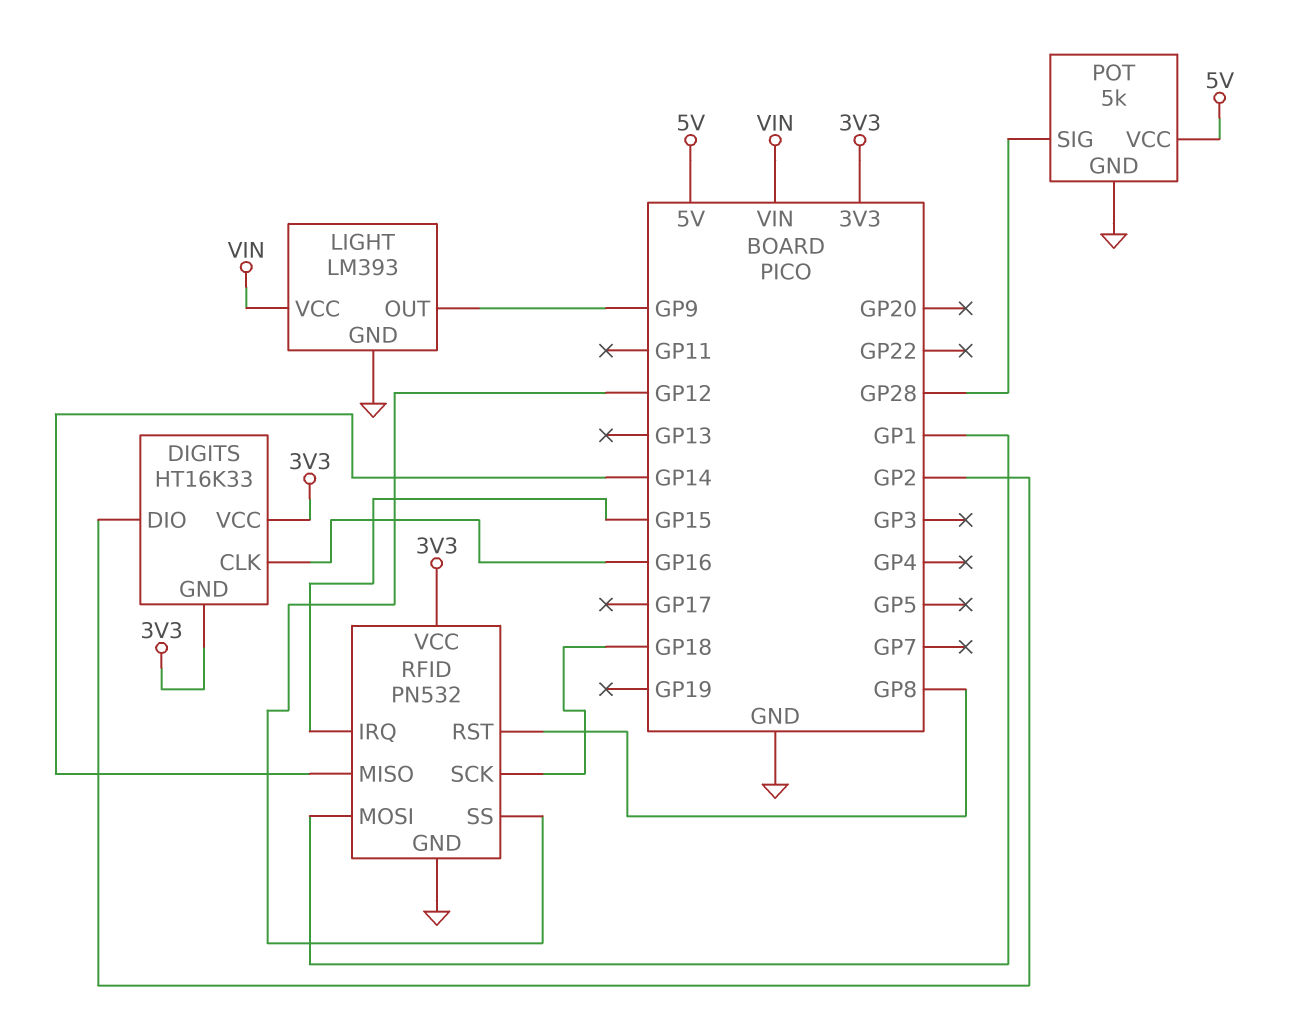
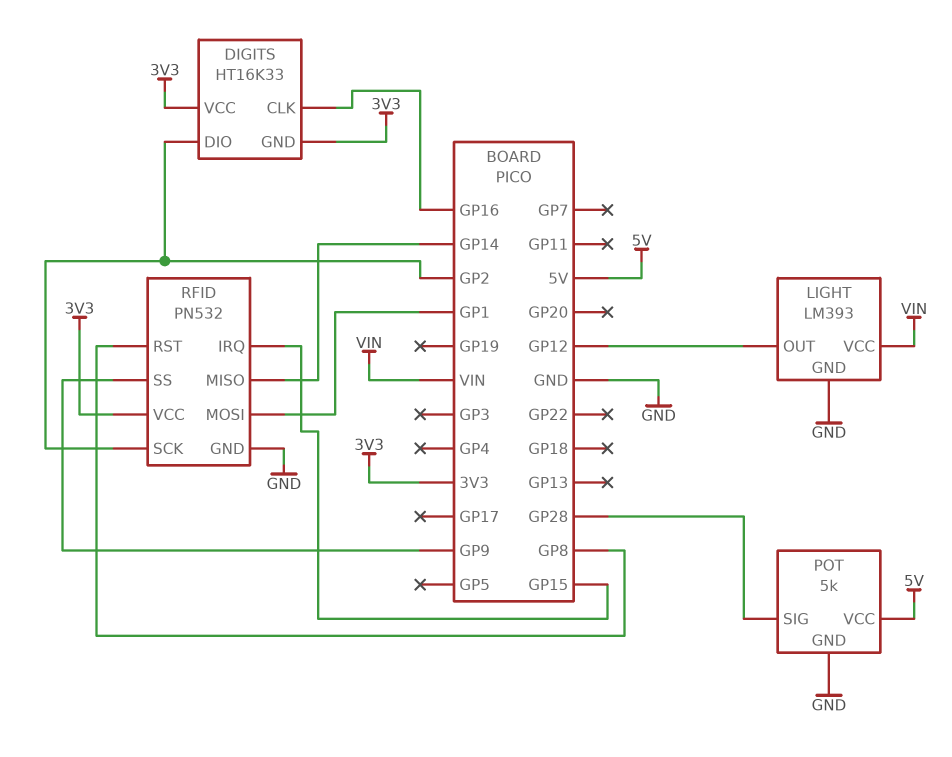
LIGHT pin OUT: GP9 -> GP12
RFID pin SCK: GP18 -> GP2
RFID pin SS: GP12 -> GP9

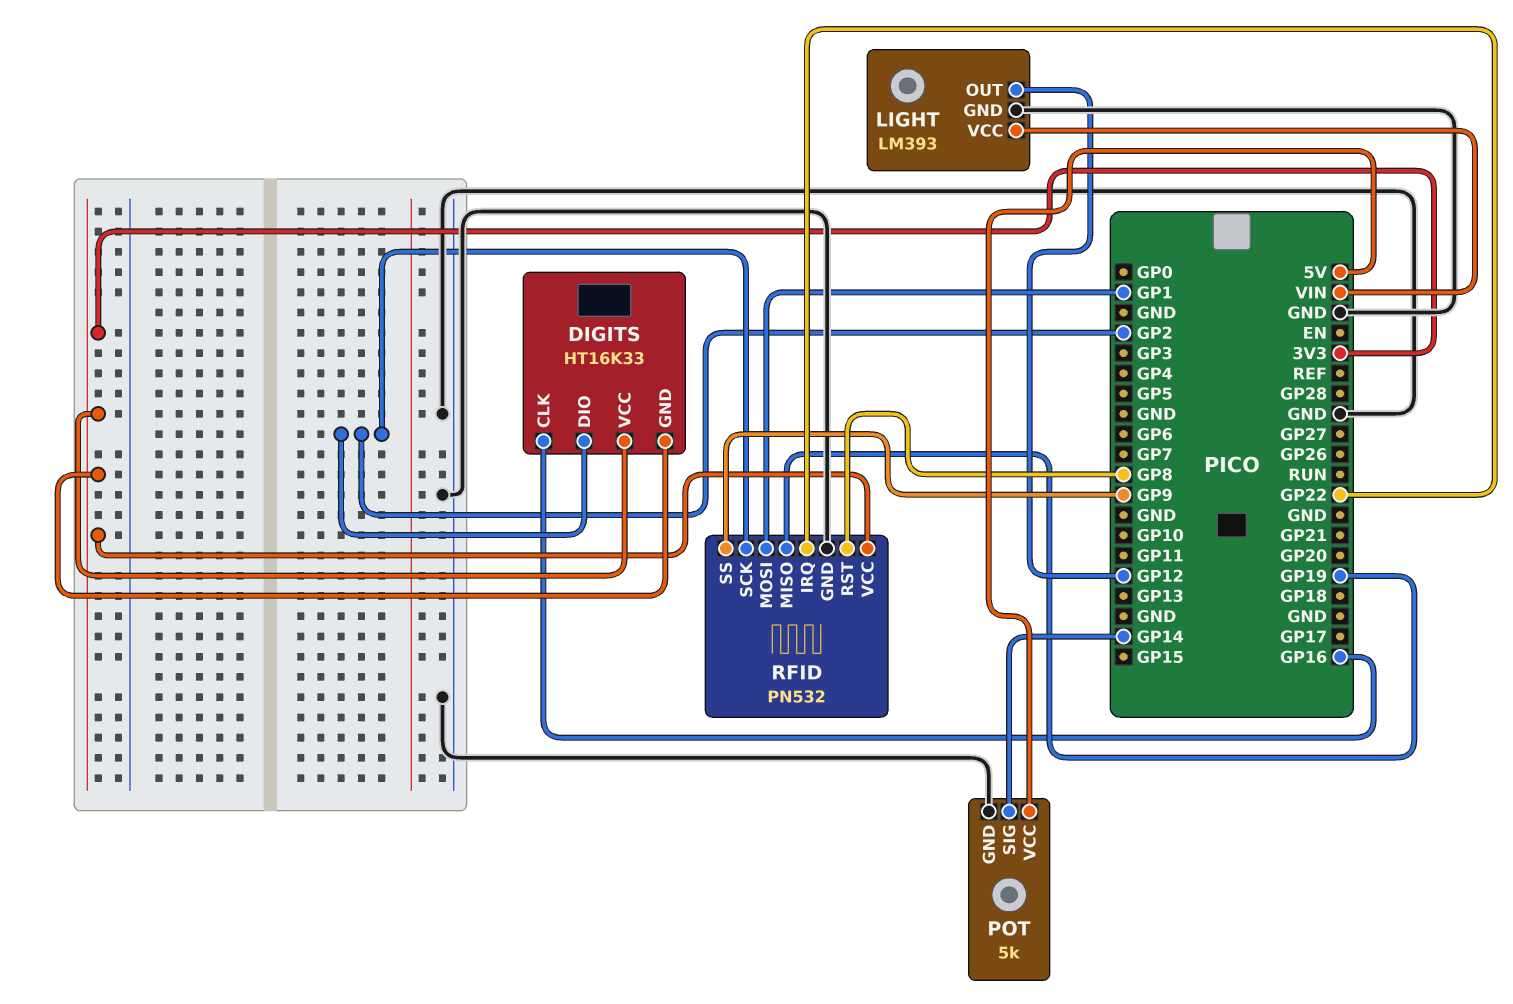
POT pin SIG: GP28 -> GP14
RFID pin IRQ: GP15 -> GP22
RFID pin MISO: GP14 -> GP19

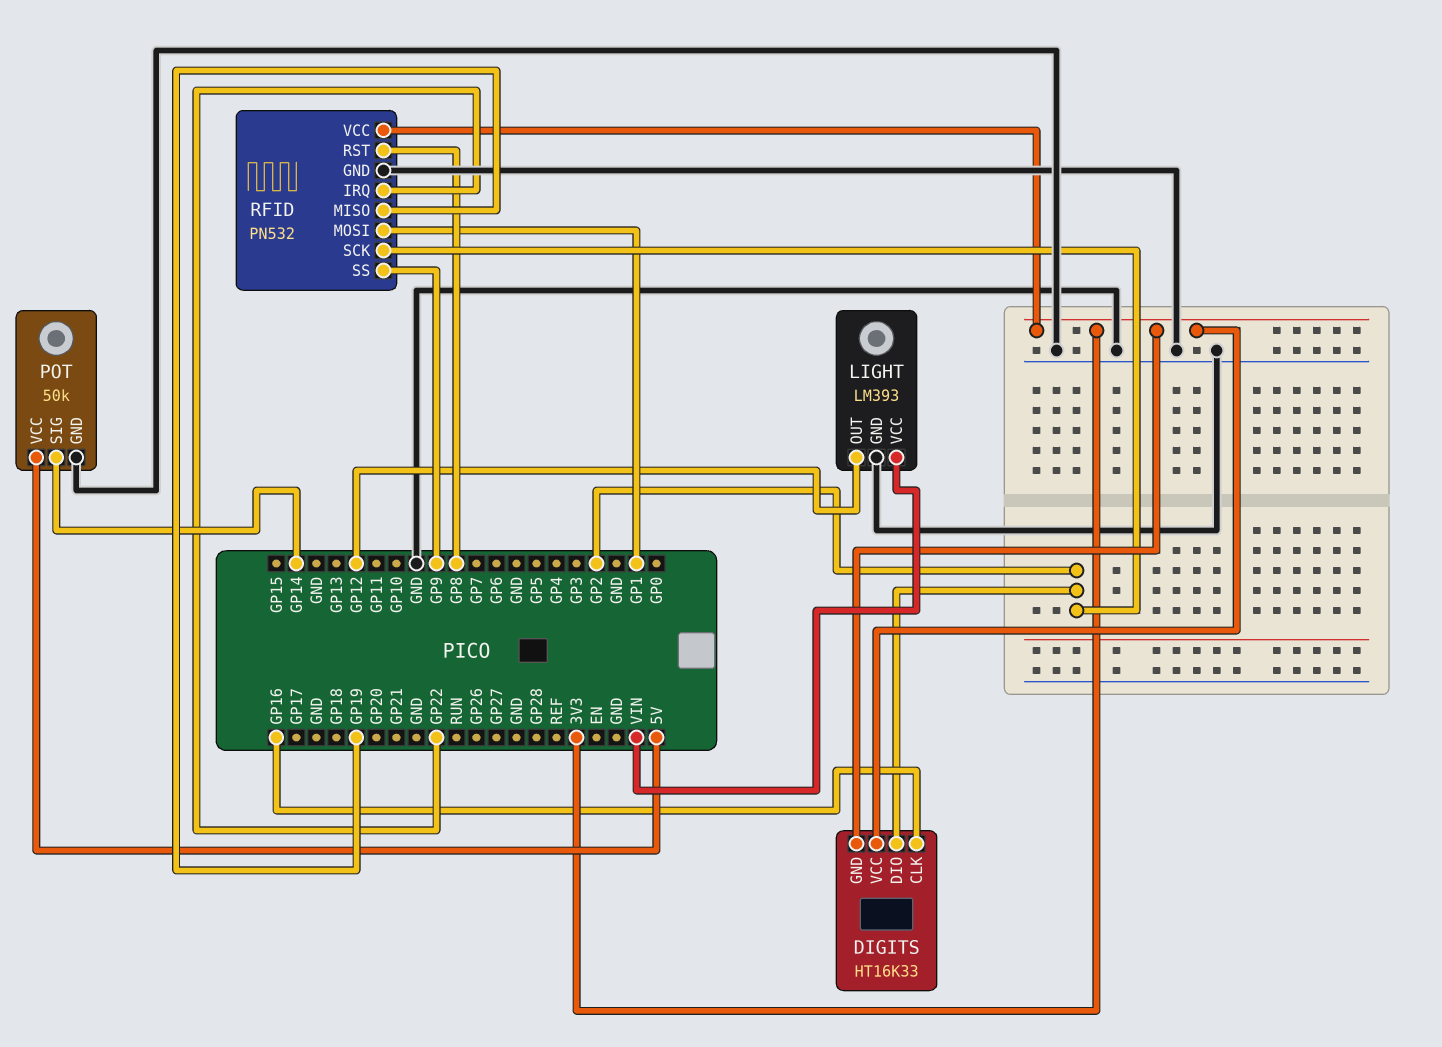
POT: 5k -> 50k

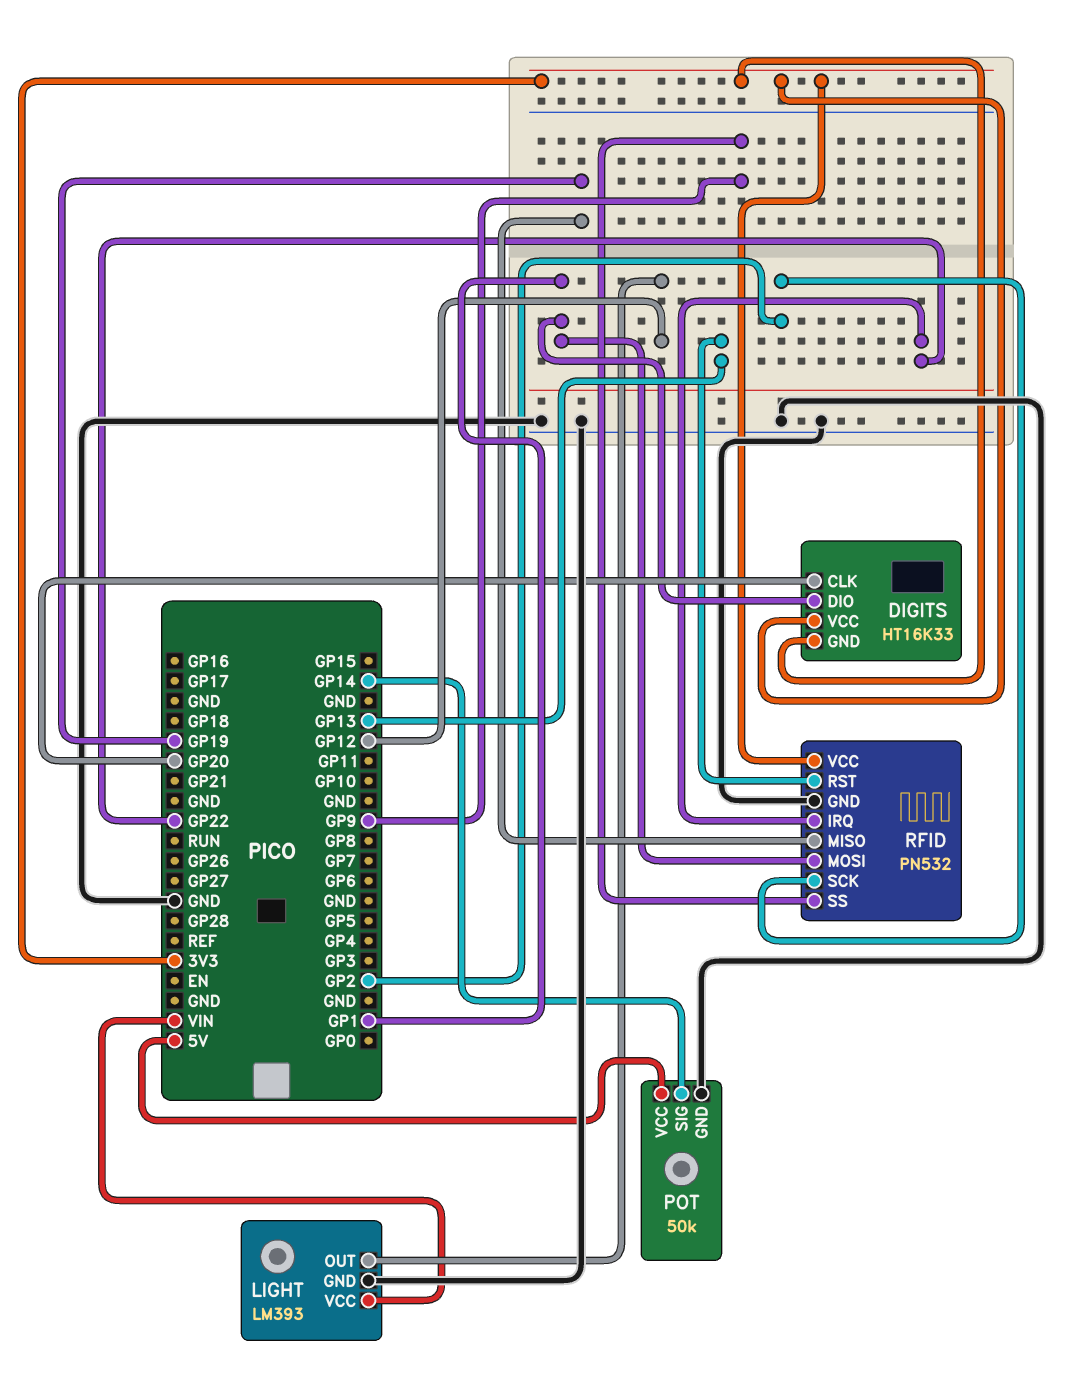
DIGITS pin CLK: GP16 -> GP20
DIGITS pin DIO: GP2 -> GP1
RFID pin RST: GP8 -> GP13

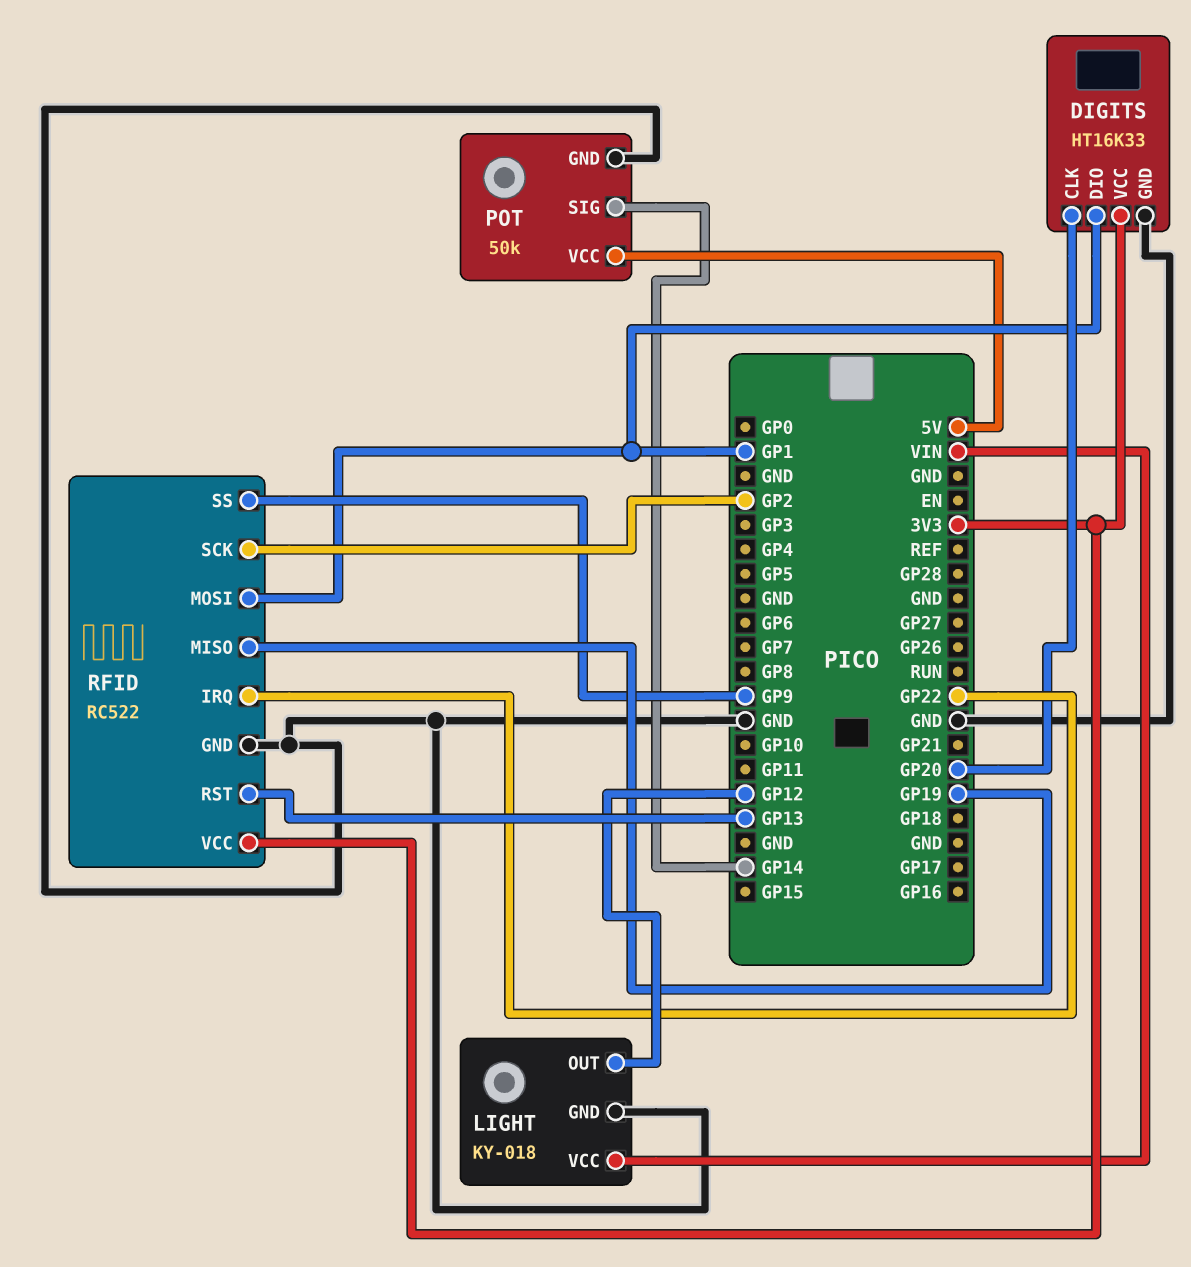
DIGITS pin GND: 3V3 -> GND
LIGHT: LM393 -> KY-018
RFID: PN532 -> RC522

